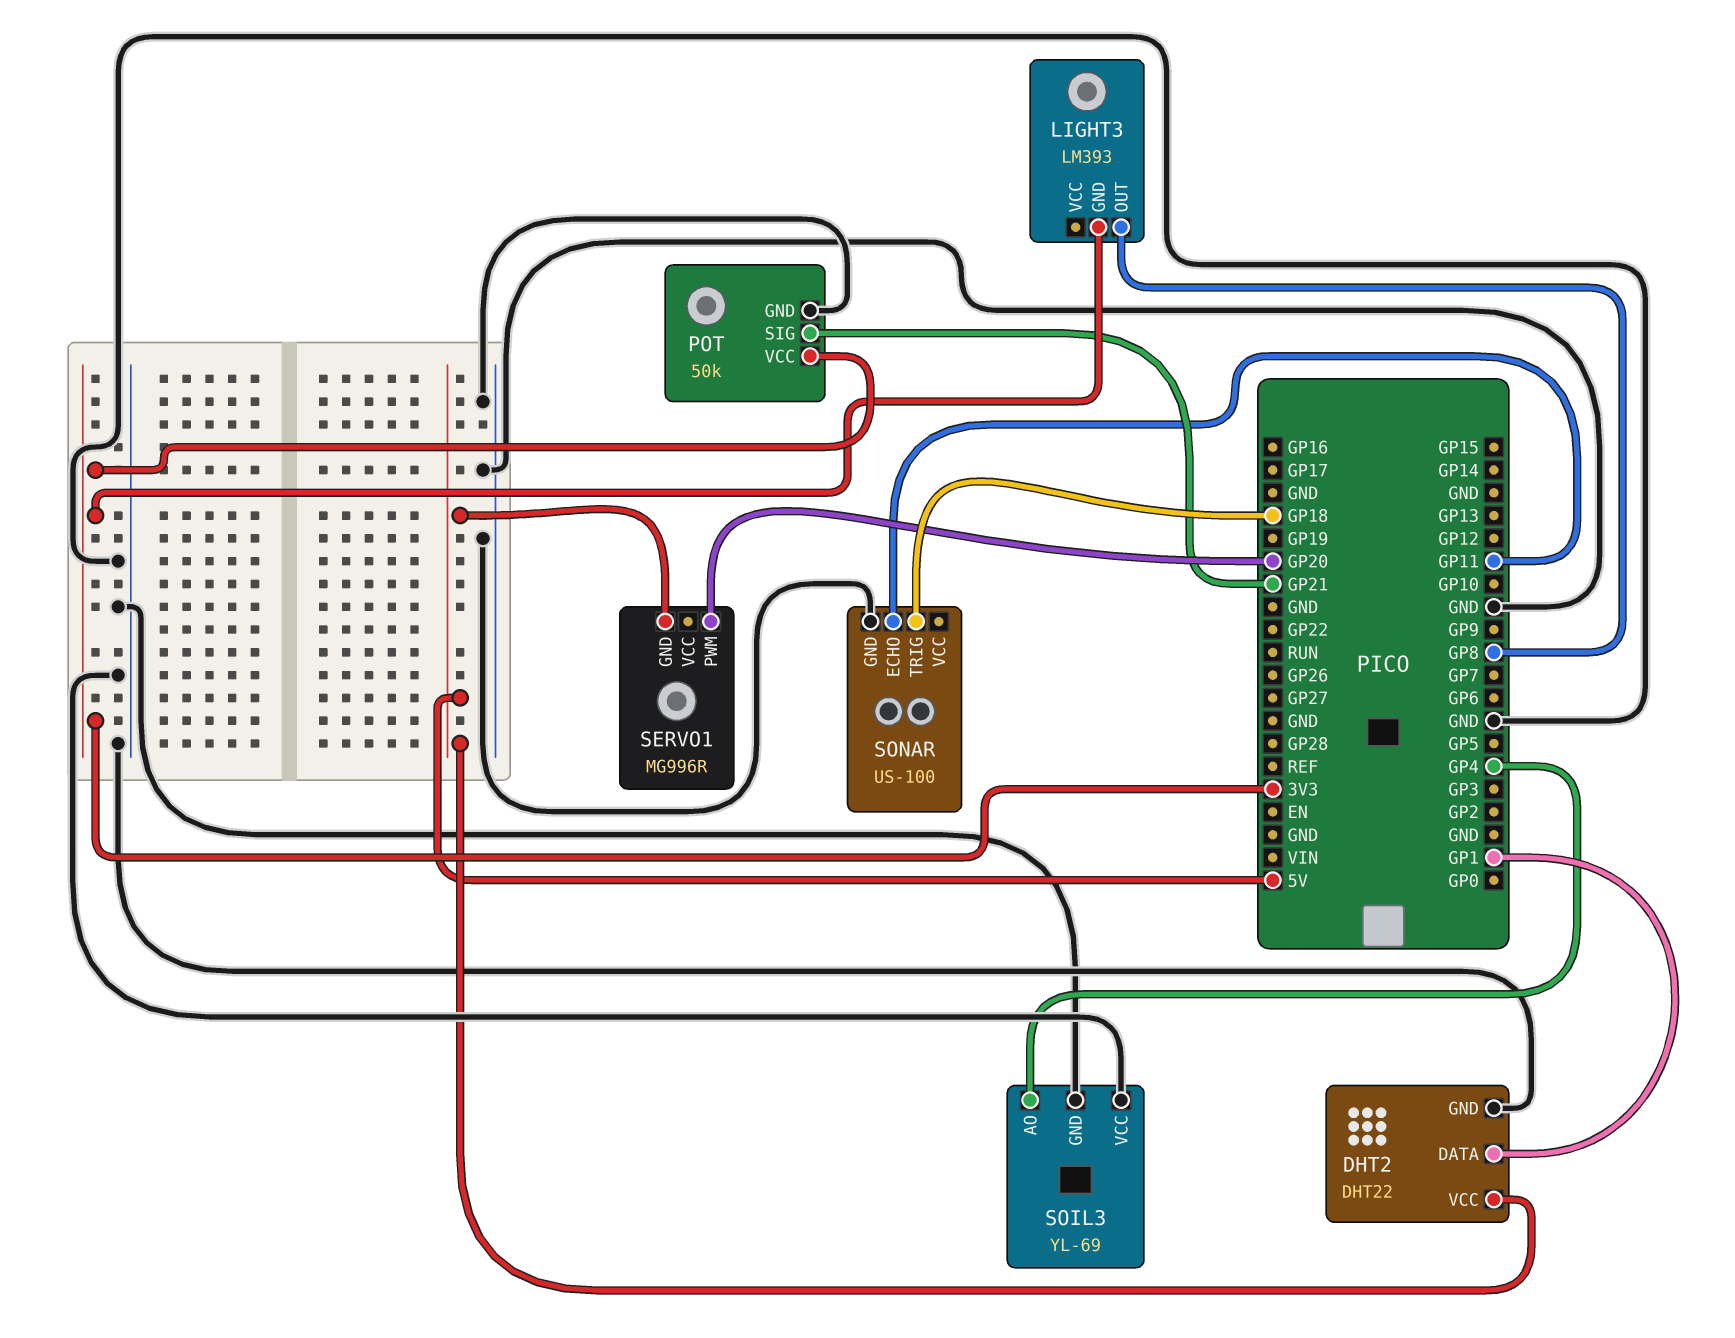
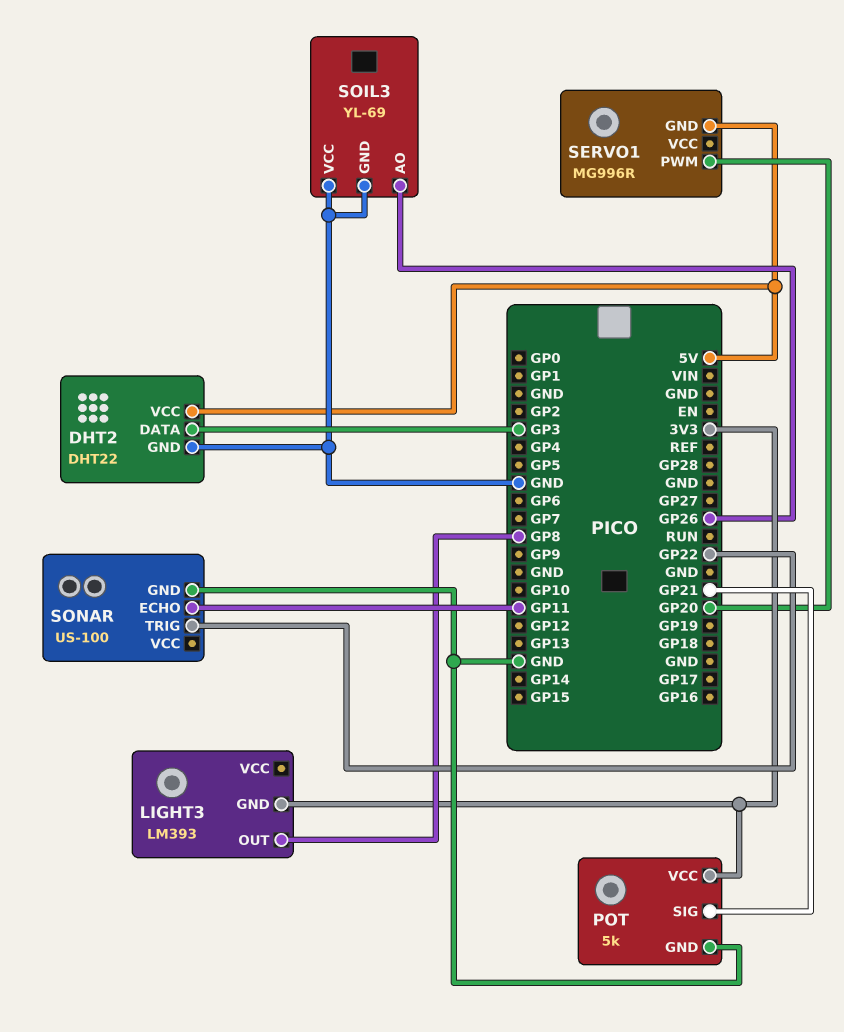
DHT2 pin DATA: GP1 -> GP3
POT: 50k -> 5k
SOIL3 pin AO: GP4 -> GP26
SONAR pin TRIG: GP18 -> GP22

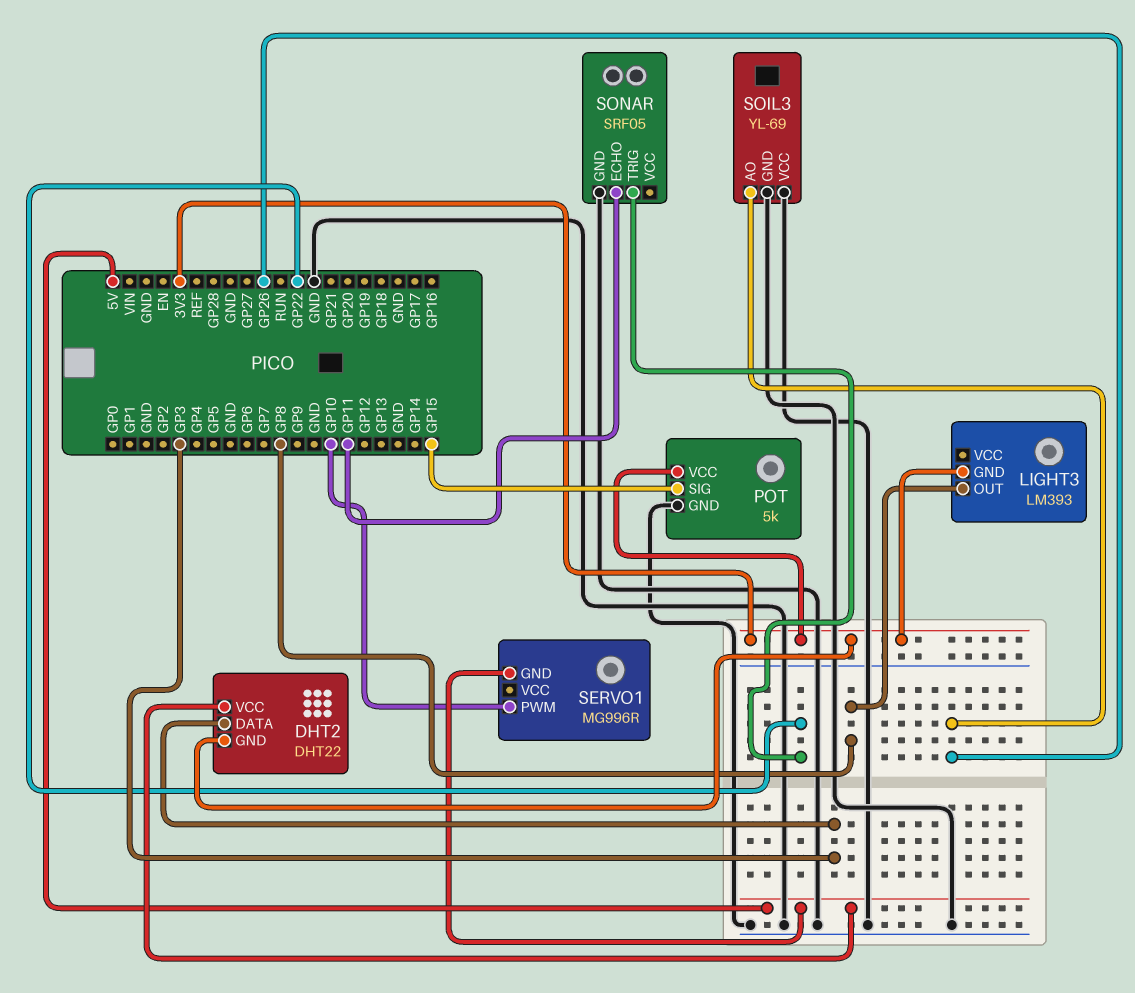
DHT2 pin GND: GND -> 3V3
POT pin SIG: GP21 -> GP15
SERVO1 pin PWM: GP20 -> GP10
SONAR: US-100 -> SRF05

